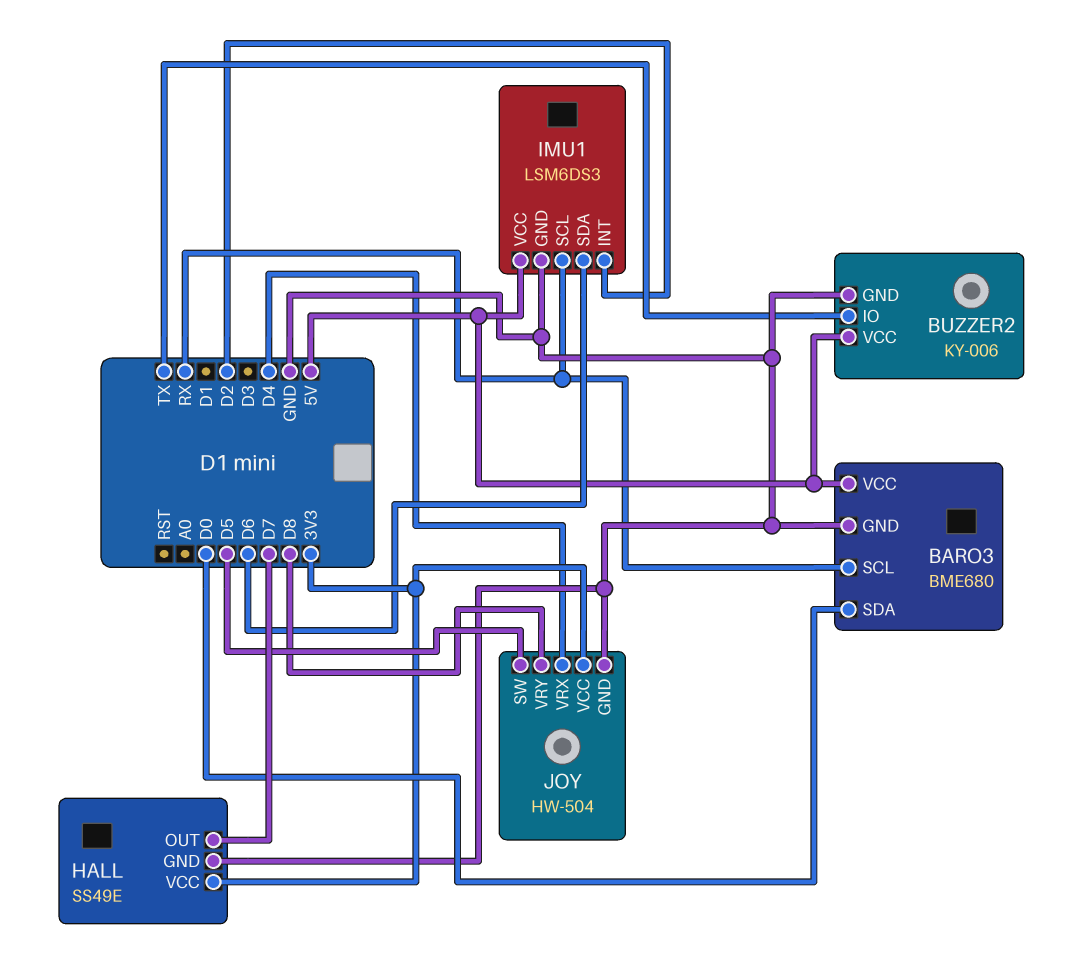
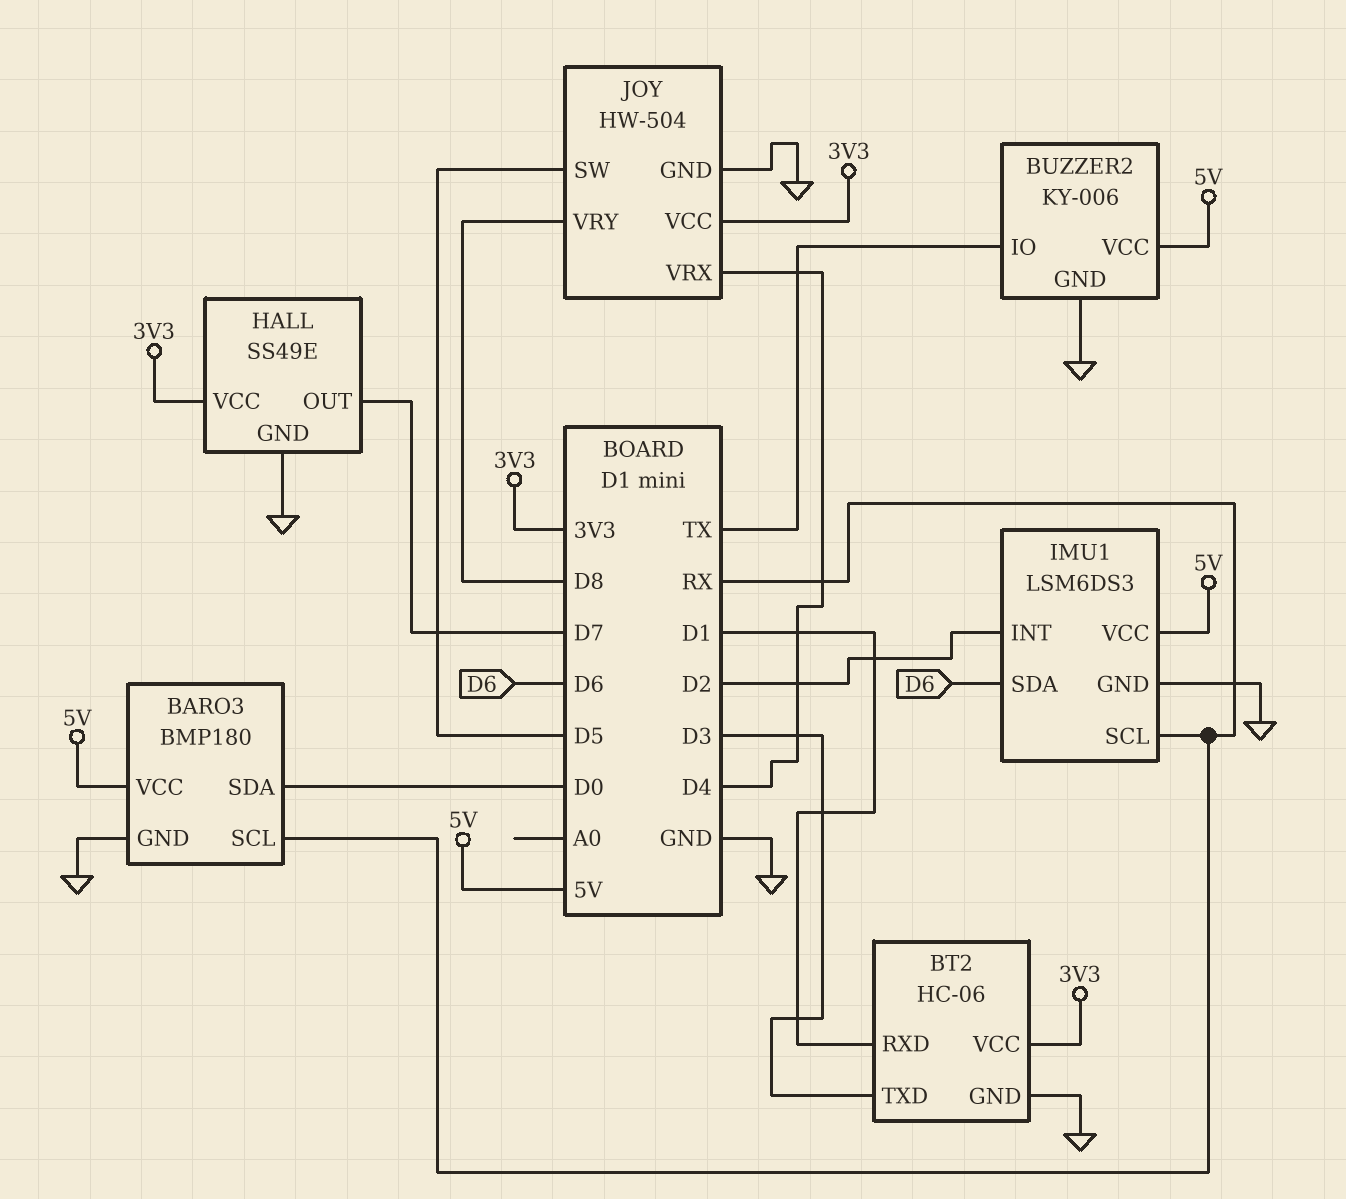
BARO3: BME680 -> BMP180
BT2: none -> HC-06
BT2 pin GND: none -> GND
BT2 pin RXD: none -> D1
BT2 pin TXD: none -> D3
BT2 pin VCC: none -> 3V3

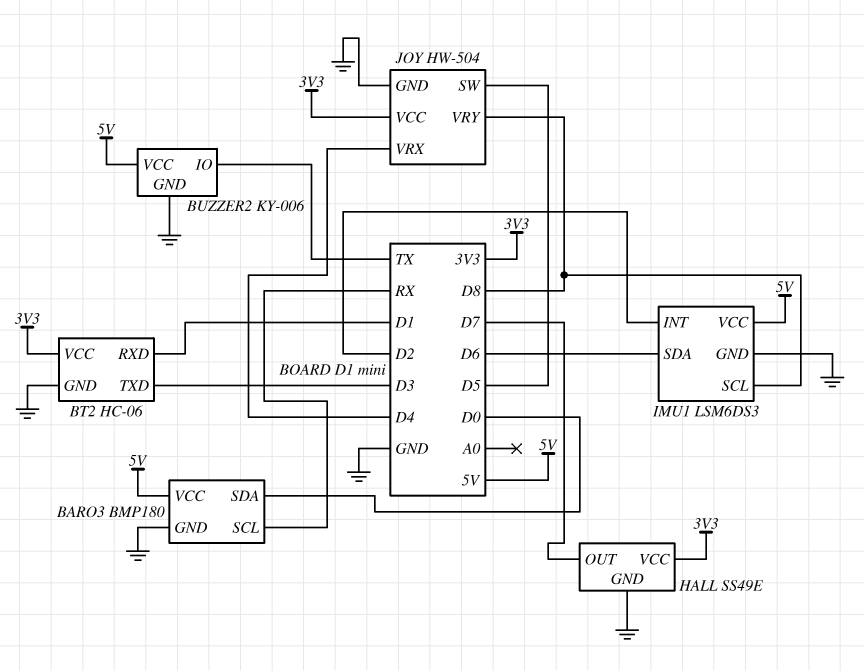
IMU1 pin SCL: RX -> D8

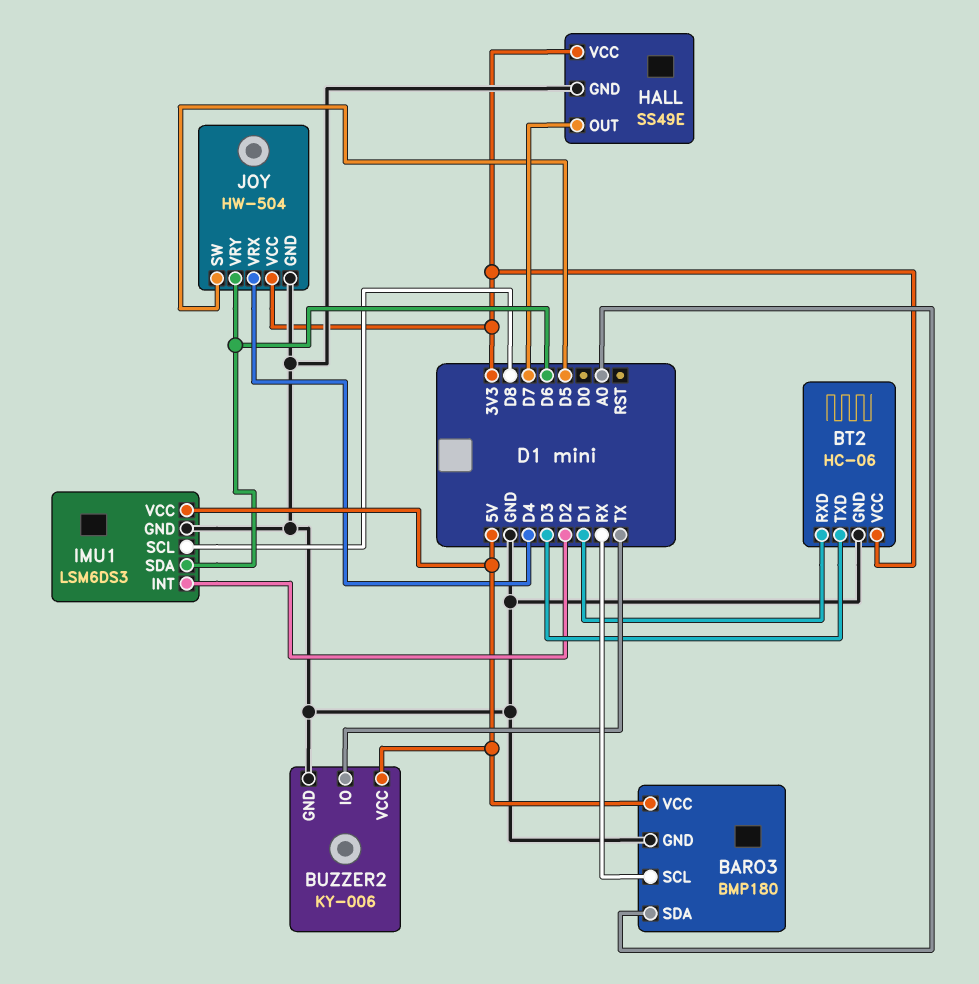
BARO3 pin SDA: D0 -> A0
JOY pin VRY: D8 -> D6

